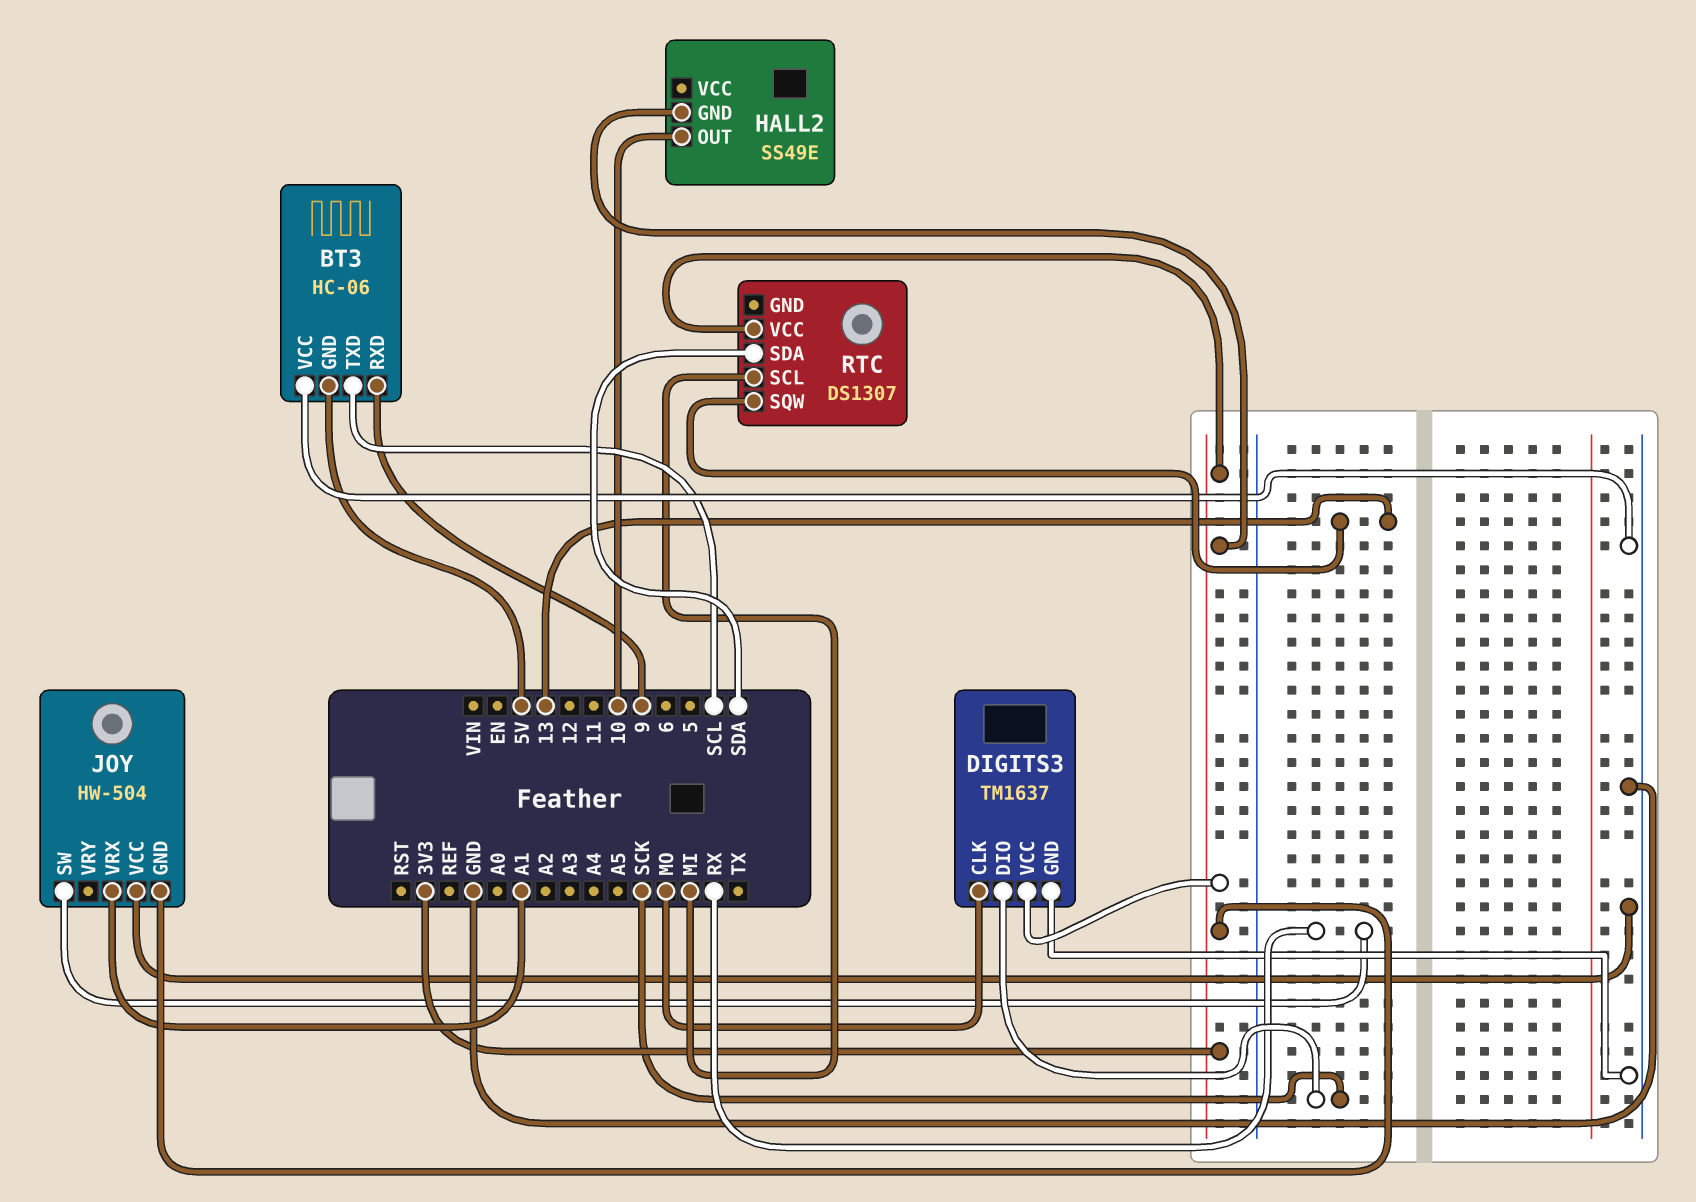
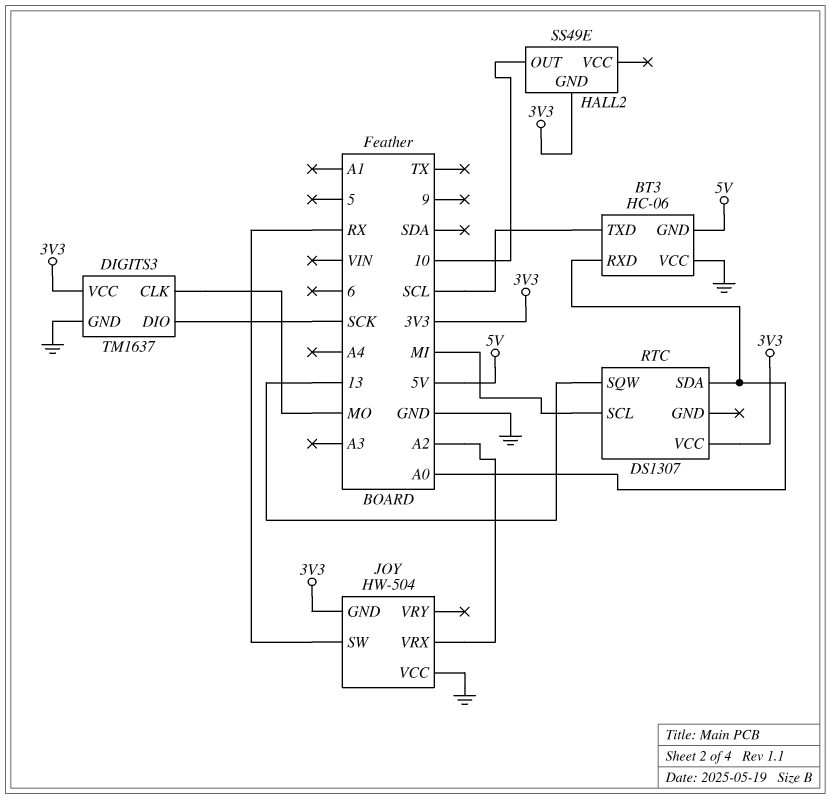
BT3 pin RXD: 9 -> A0
JOY pin VRX: A1 -> A2
RTC pin SDA: SDA -> A0

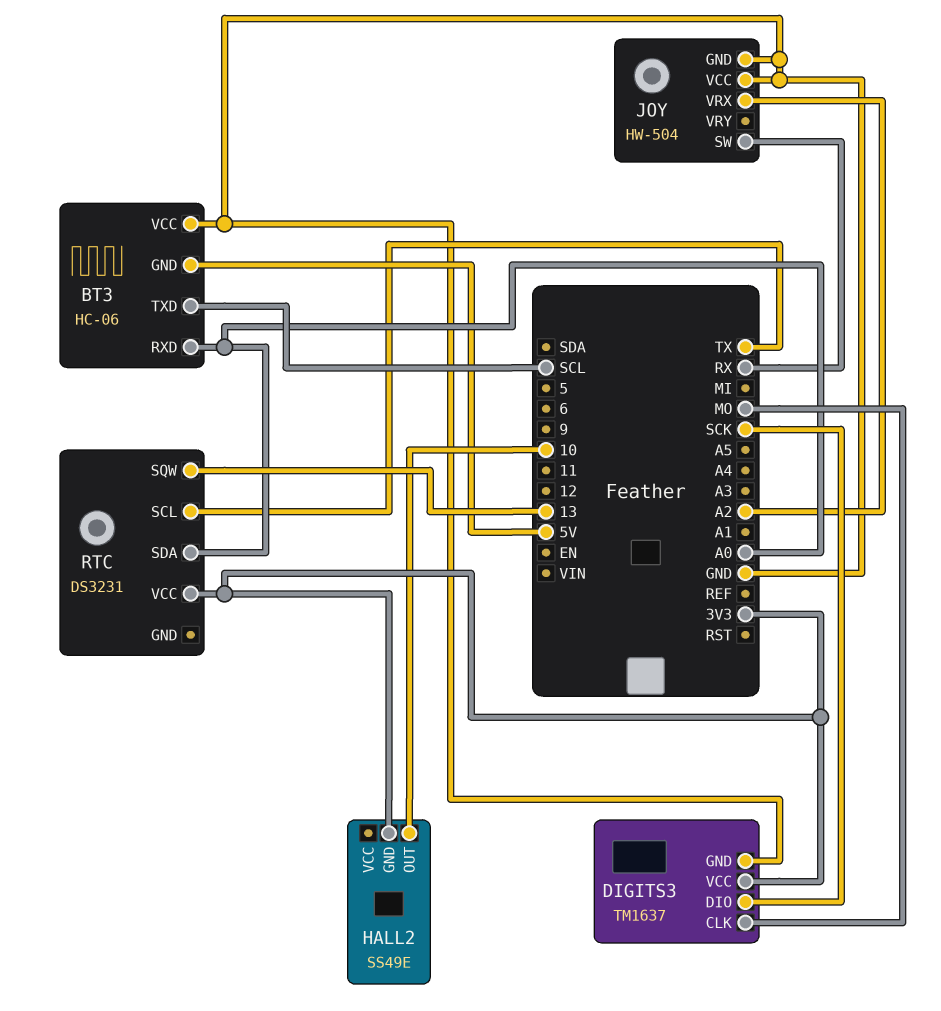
JOY pin GND: 3V3 -> GND
RTC: DS1307 -> DS3231
RTC pin SCL: MI -> TX

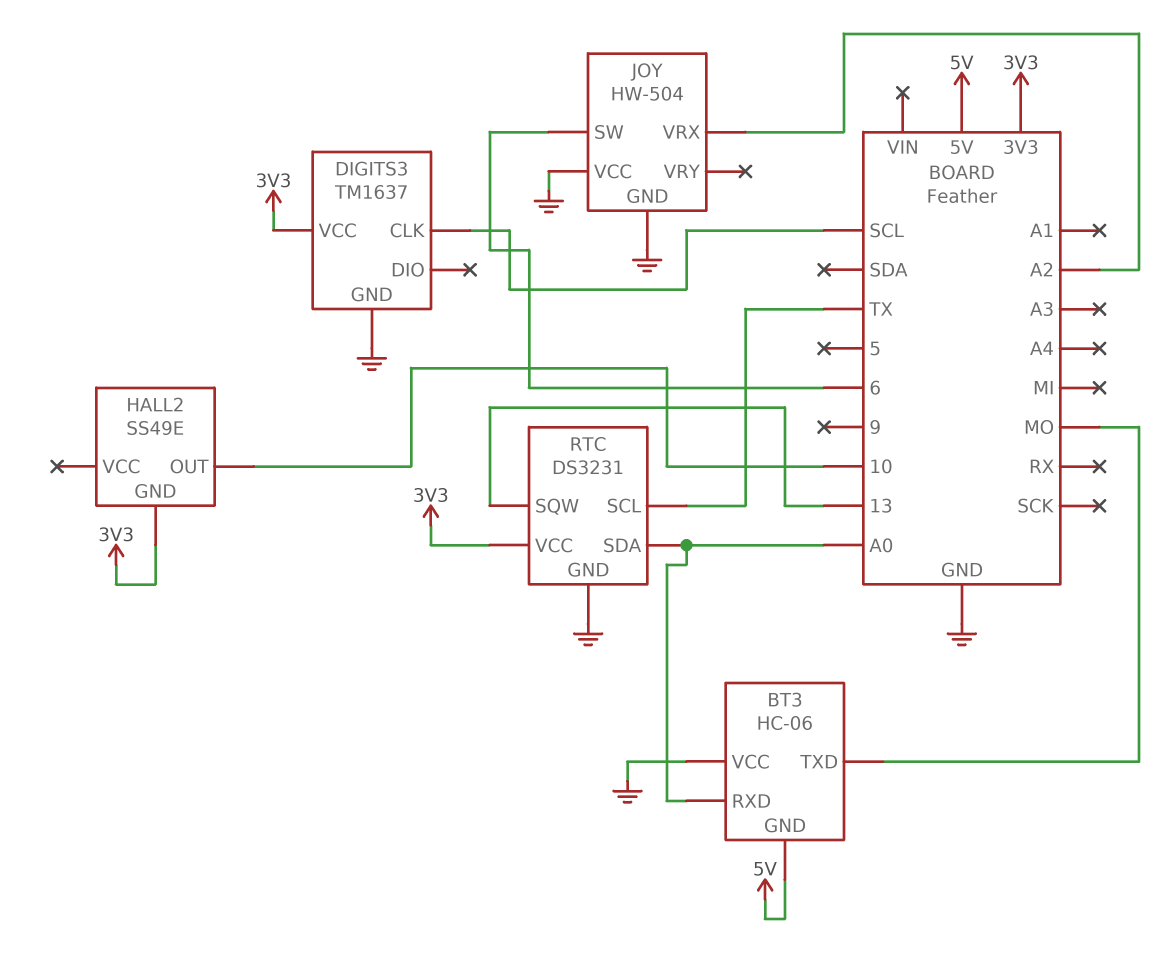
BT3 pin TXD: SCL -> MO
DIGITS3 pin CLK: MO -> SCL
DIGITS3 pin DIO: SCK -> none
JOY pin SW: RX -> 6
RTC pin GND: none -> GND

